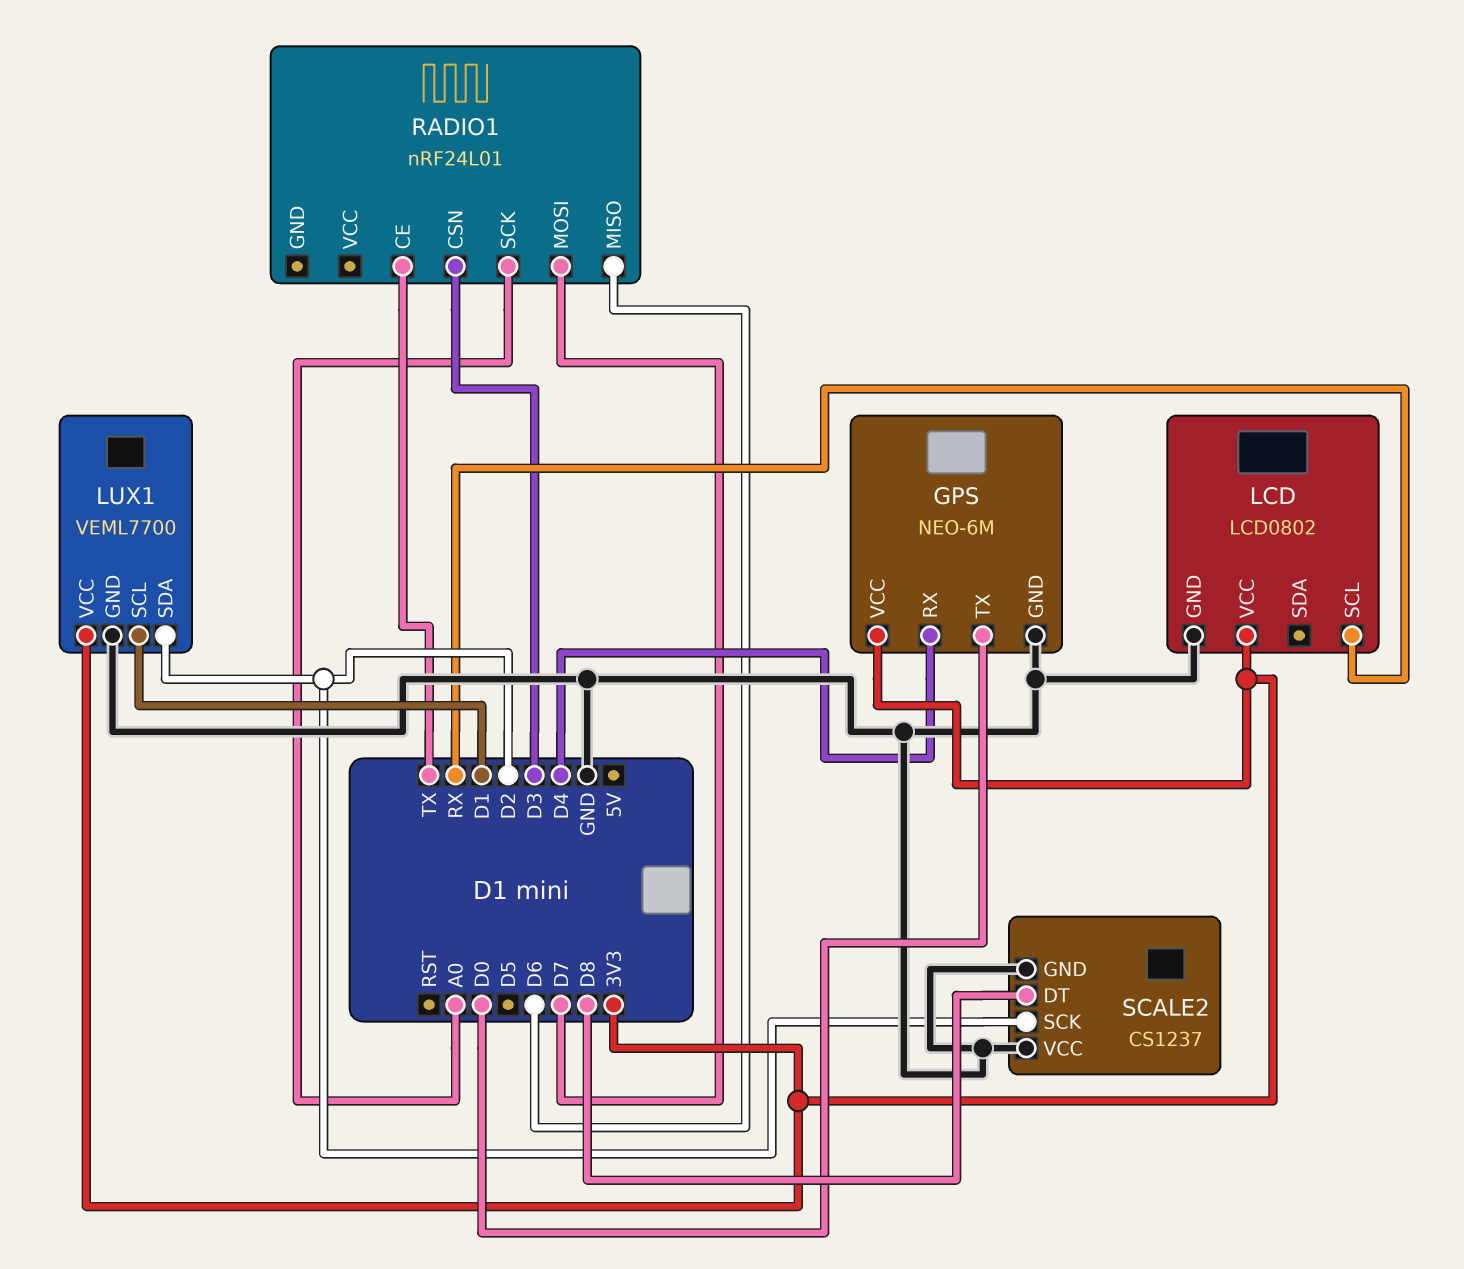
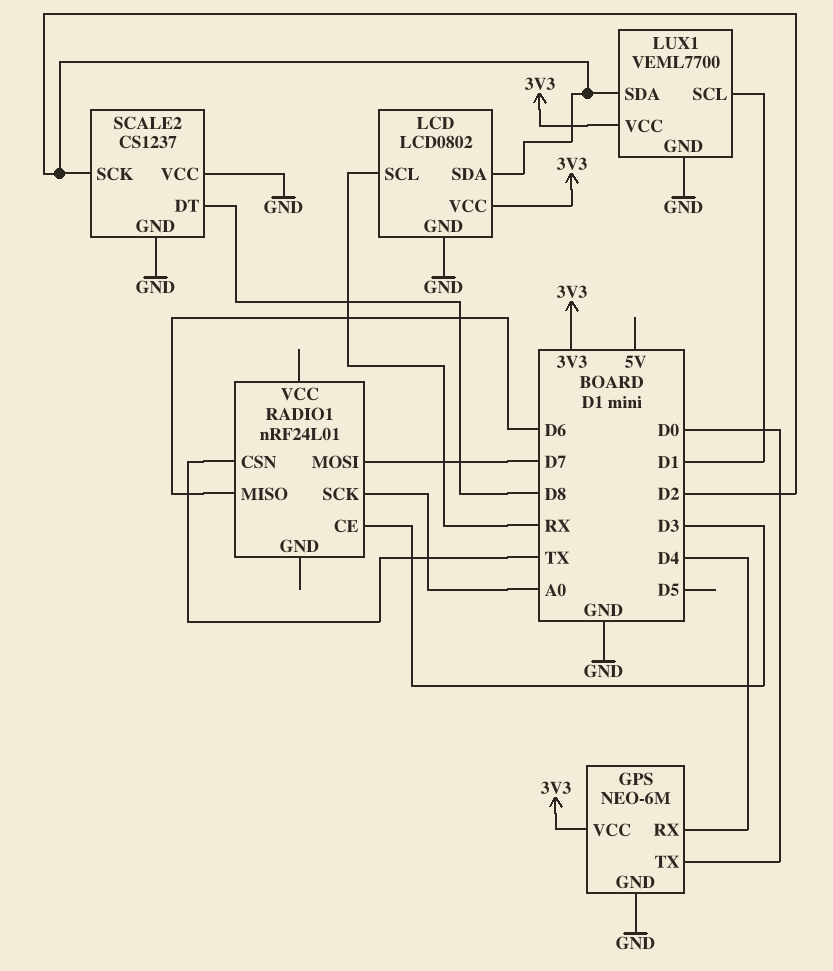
LCD pin SDA: none -> D2
RADIO1 pin CE: TX -> D3
RADIO1 pin CSN: D3 -> TX

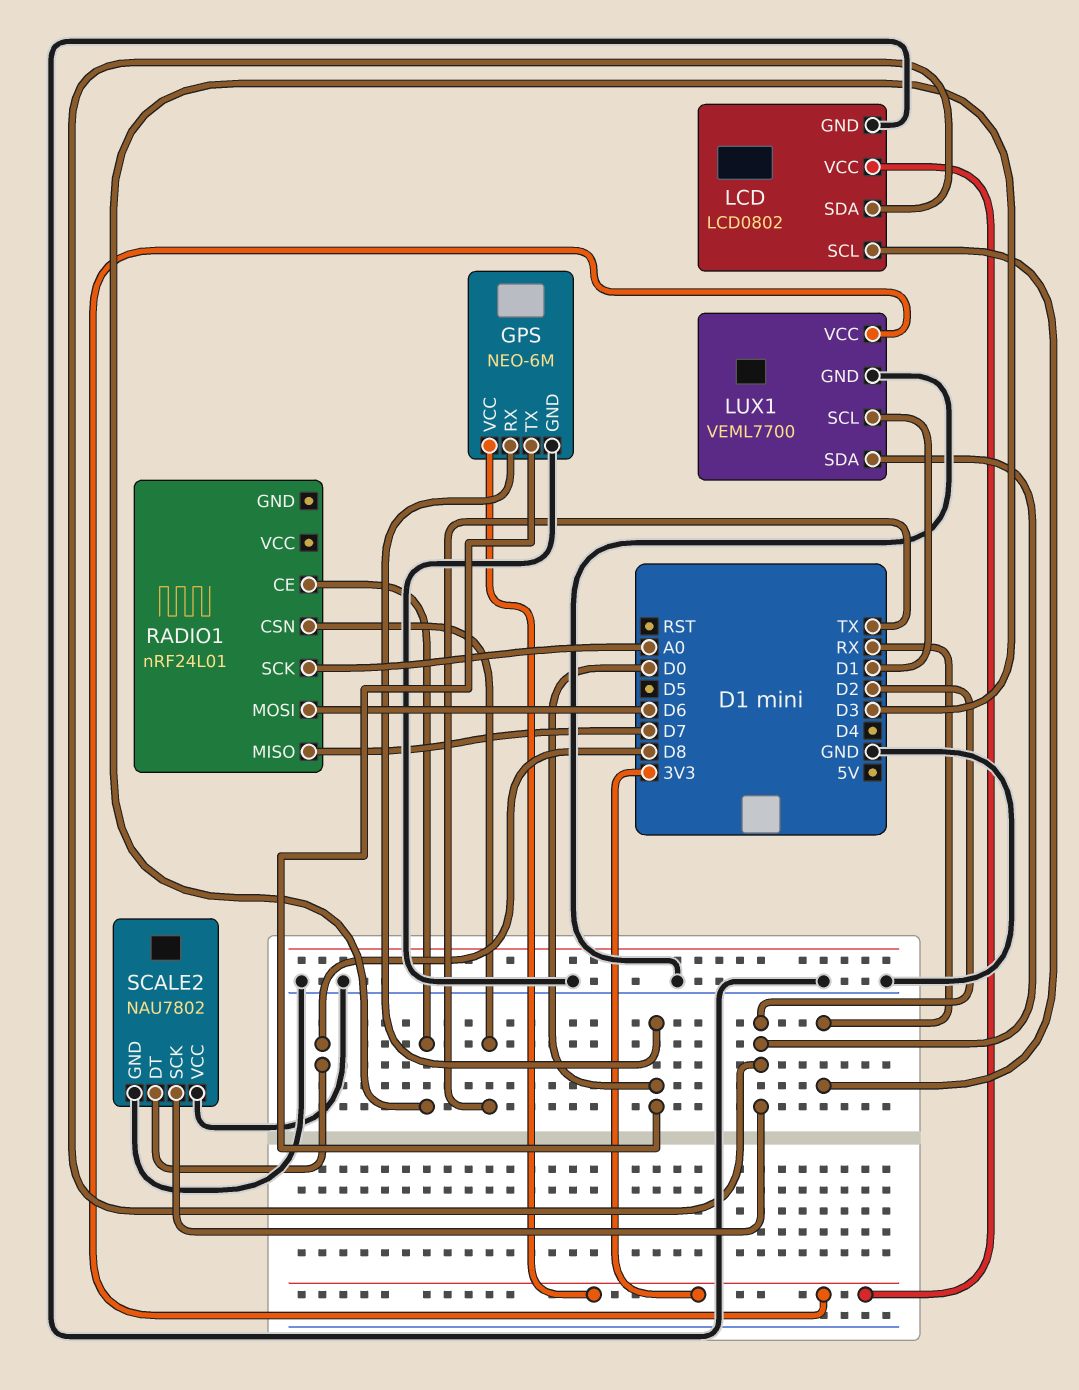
GPS pin RX: D4 -> D0
RADIO1 pin MISO: D6 -> D7
RADIO1 pin MOSI: D7 -> D6
SCALE2: CS1237 -> NAU7802

